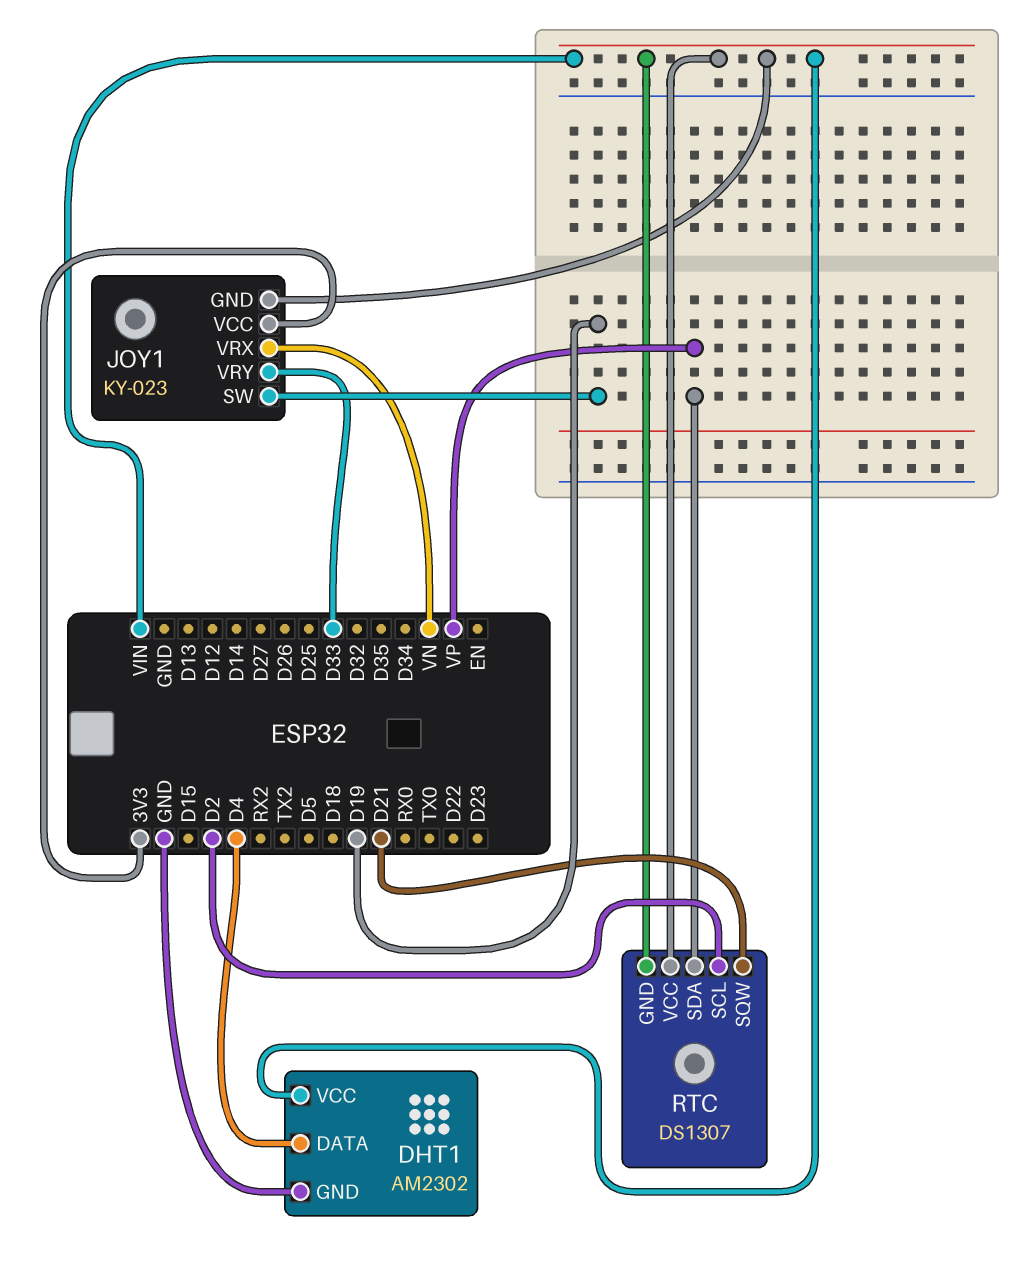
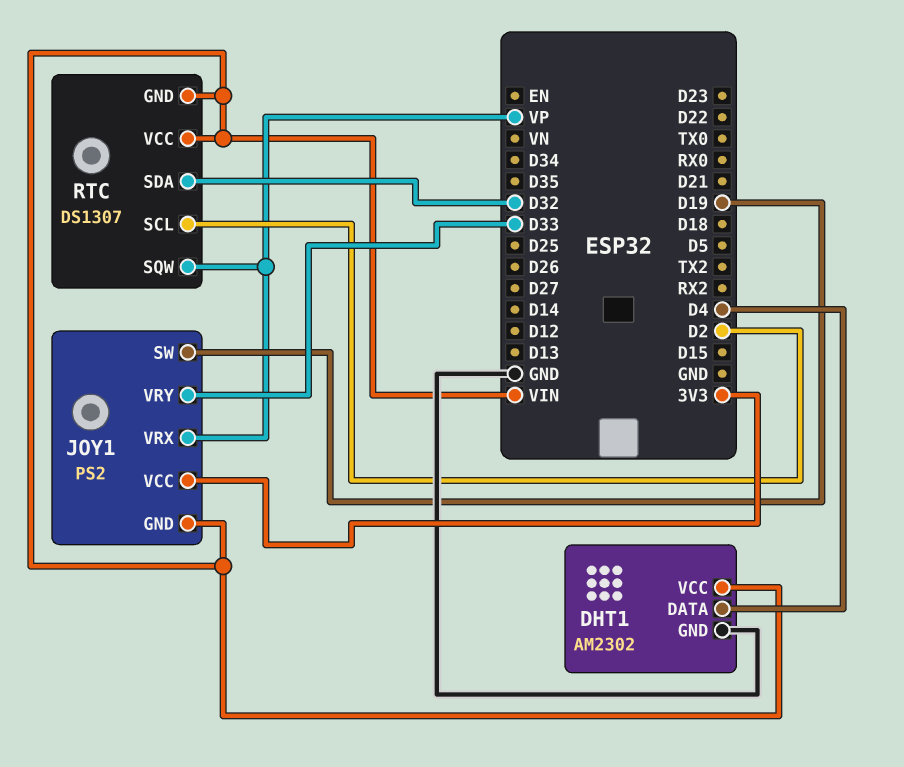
JOY1: KY-023 -> PS2
JOY1 pin VRX: VN -> VP
RTC pin SDA: VP -> D32
RTC pin SQW: D21 -> VP

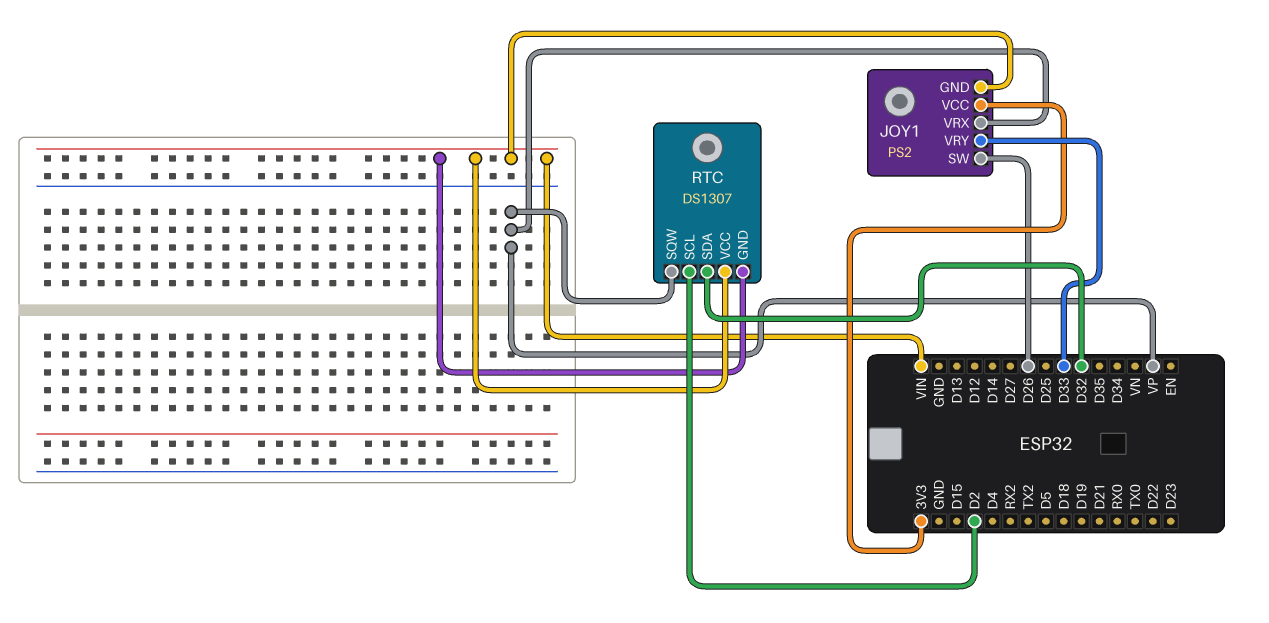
DHT1: AM2302 -> none
DHT1 pin DATA: D4 -> none
DHT1 pin GND: GND -> none
DHT1 pin VCC: VIN -> none
JOY1 pin SW: D19 -> D26

